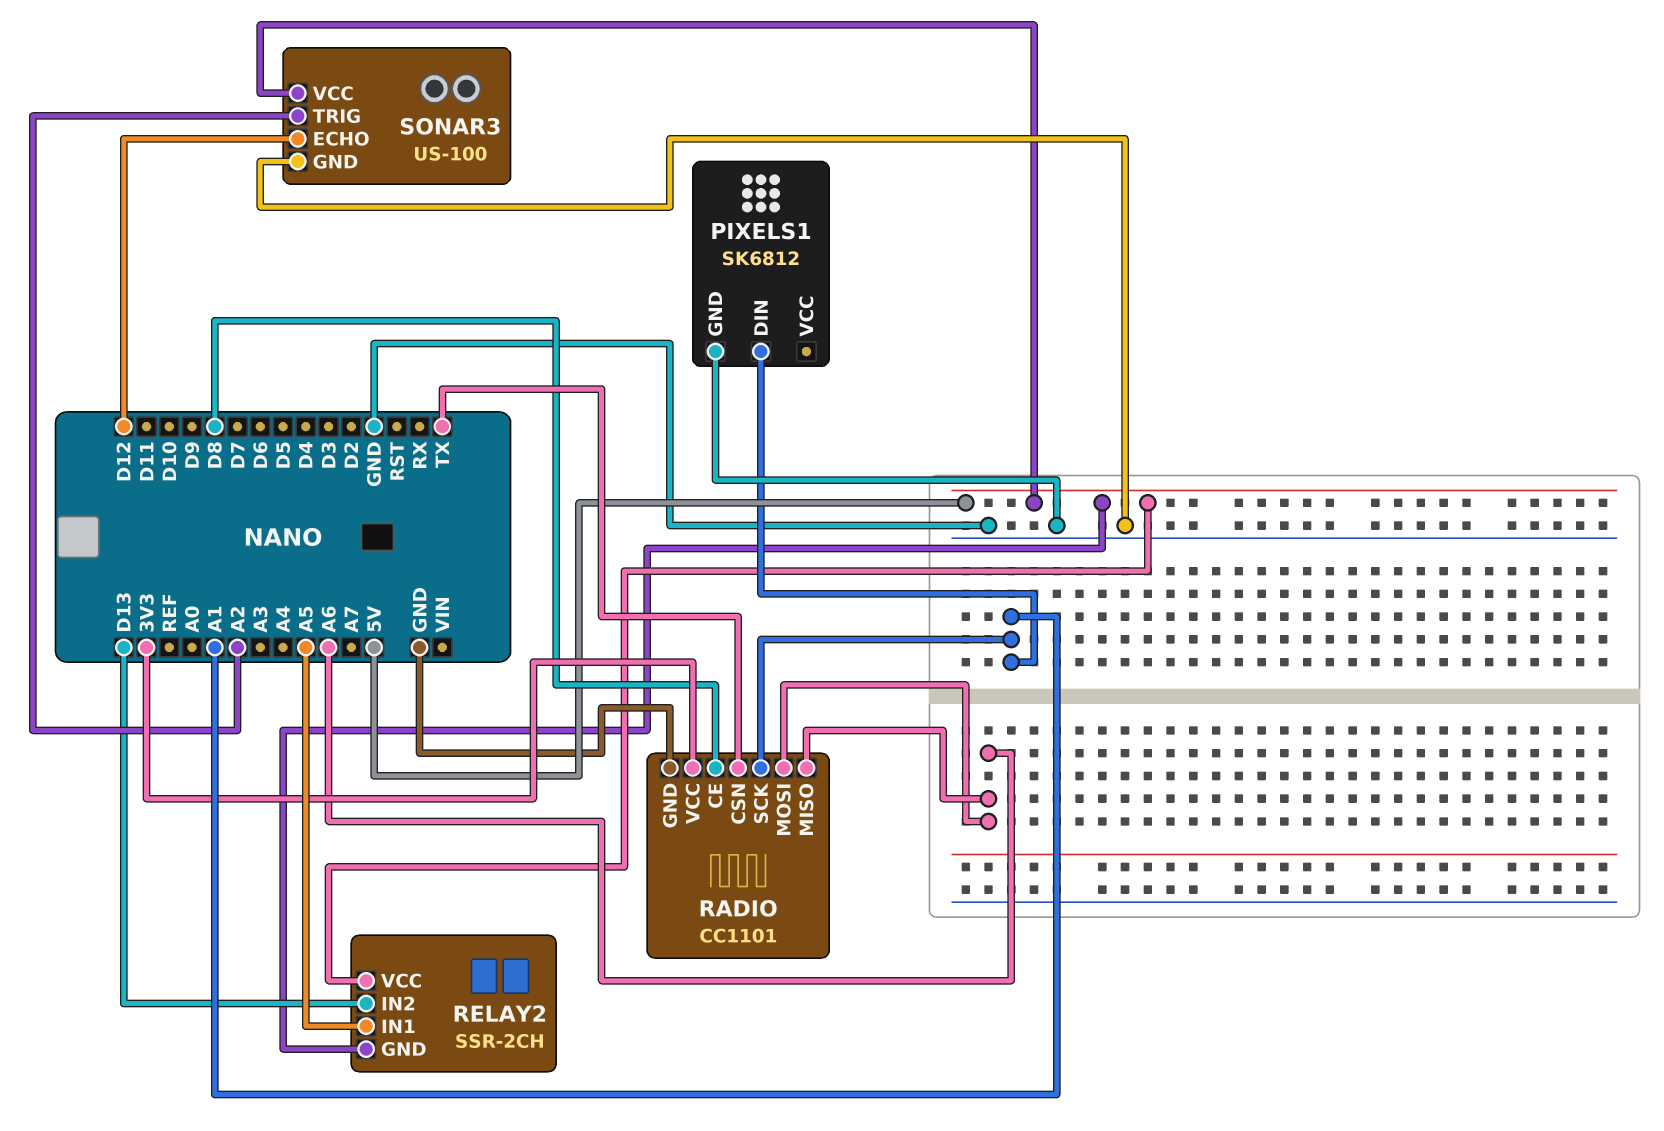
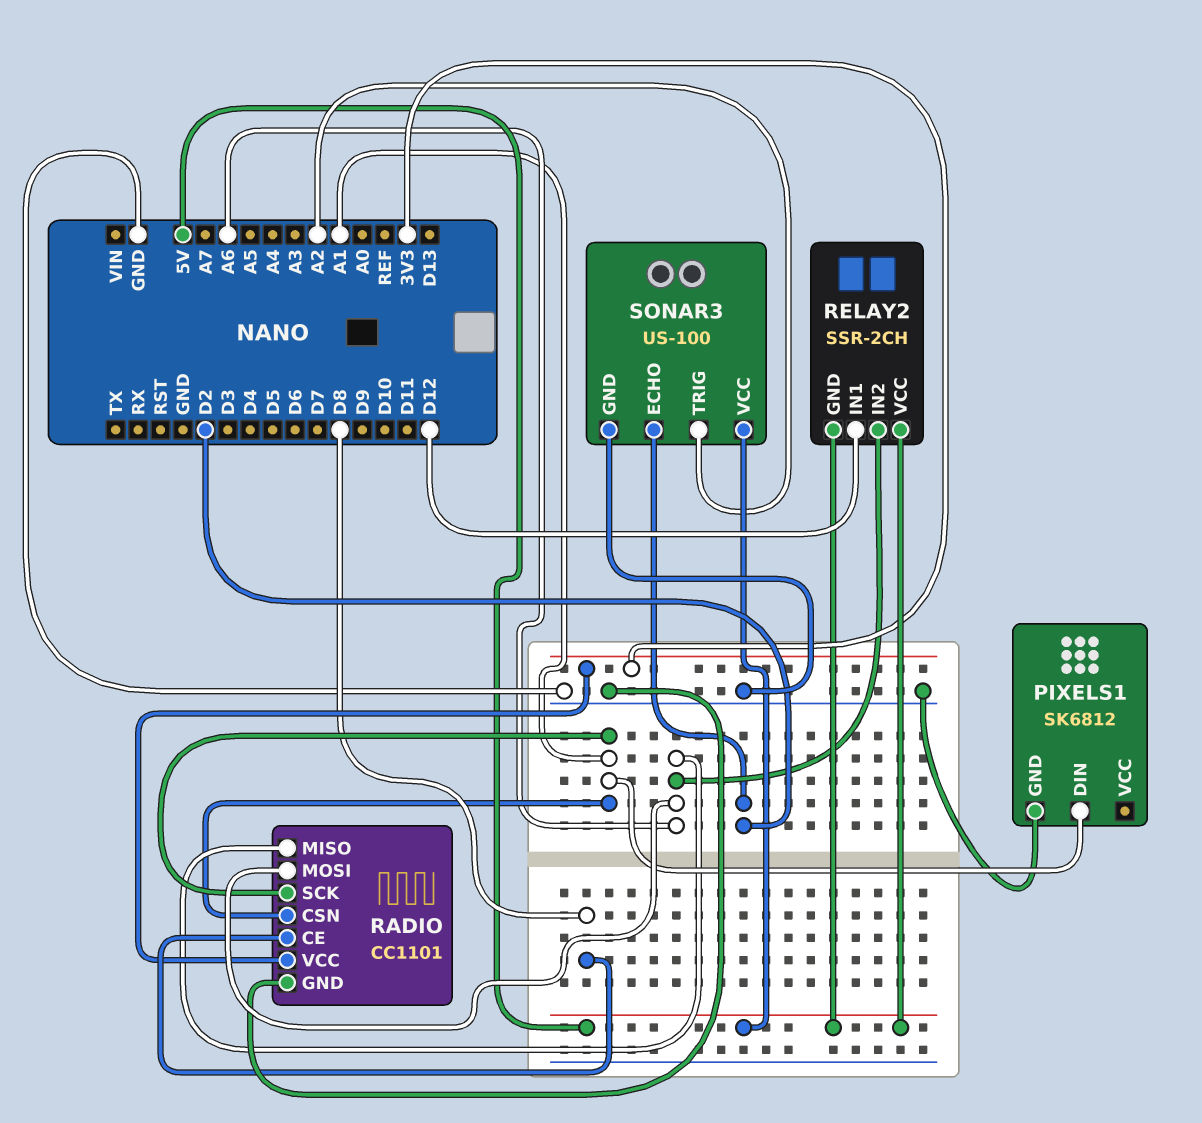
RADIO pin CSN: TX -> A1
RELAY2 pin IN1: A5 -> D12
RELAY2 pin IN2: D13 -> A6
SONAR3 pin ECHO: D12 -> D2

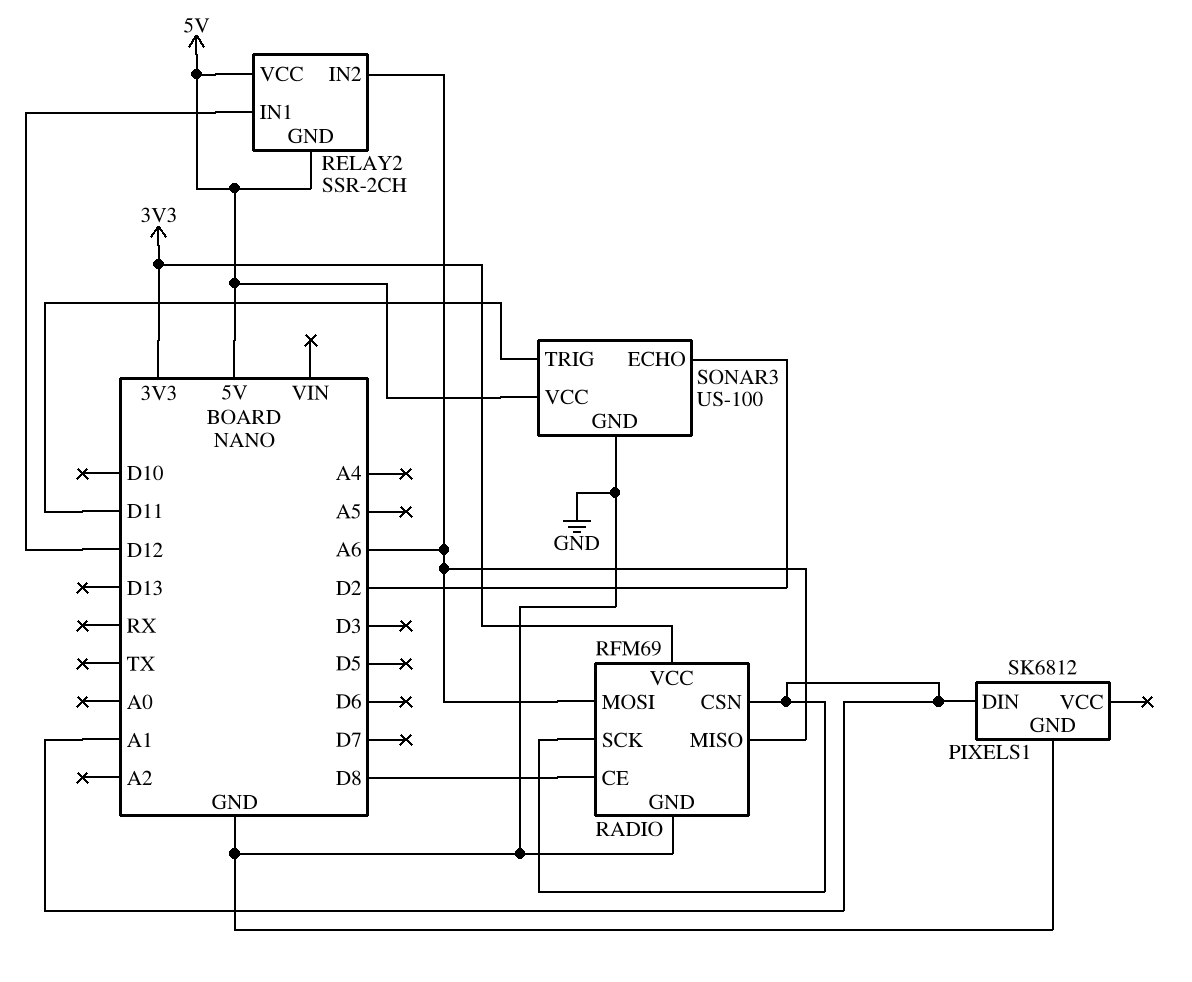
RADIO: CC1101 -> RFM69
SONAR3 pin TRIG: A2 -> D11

